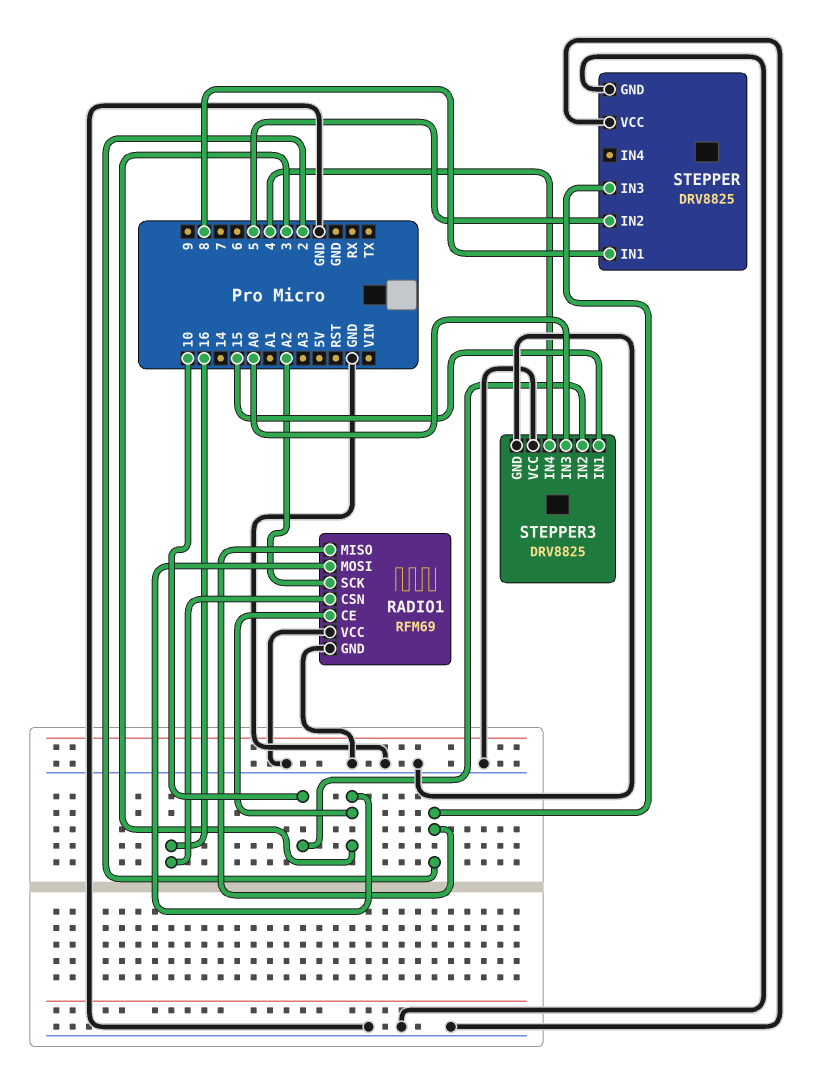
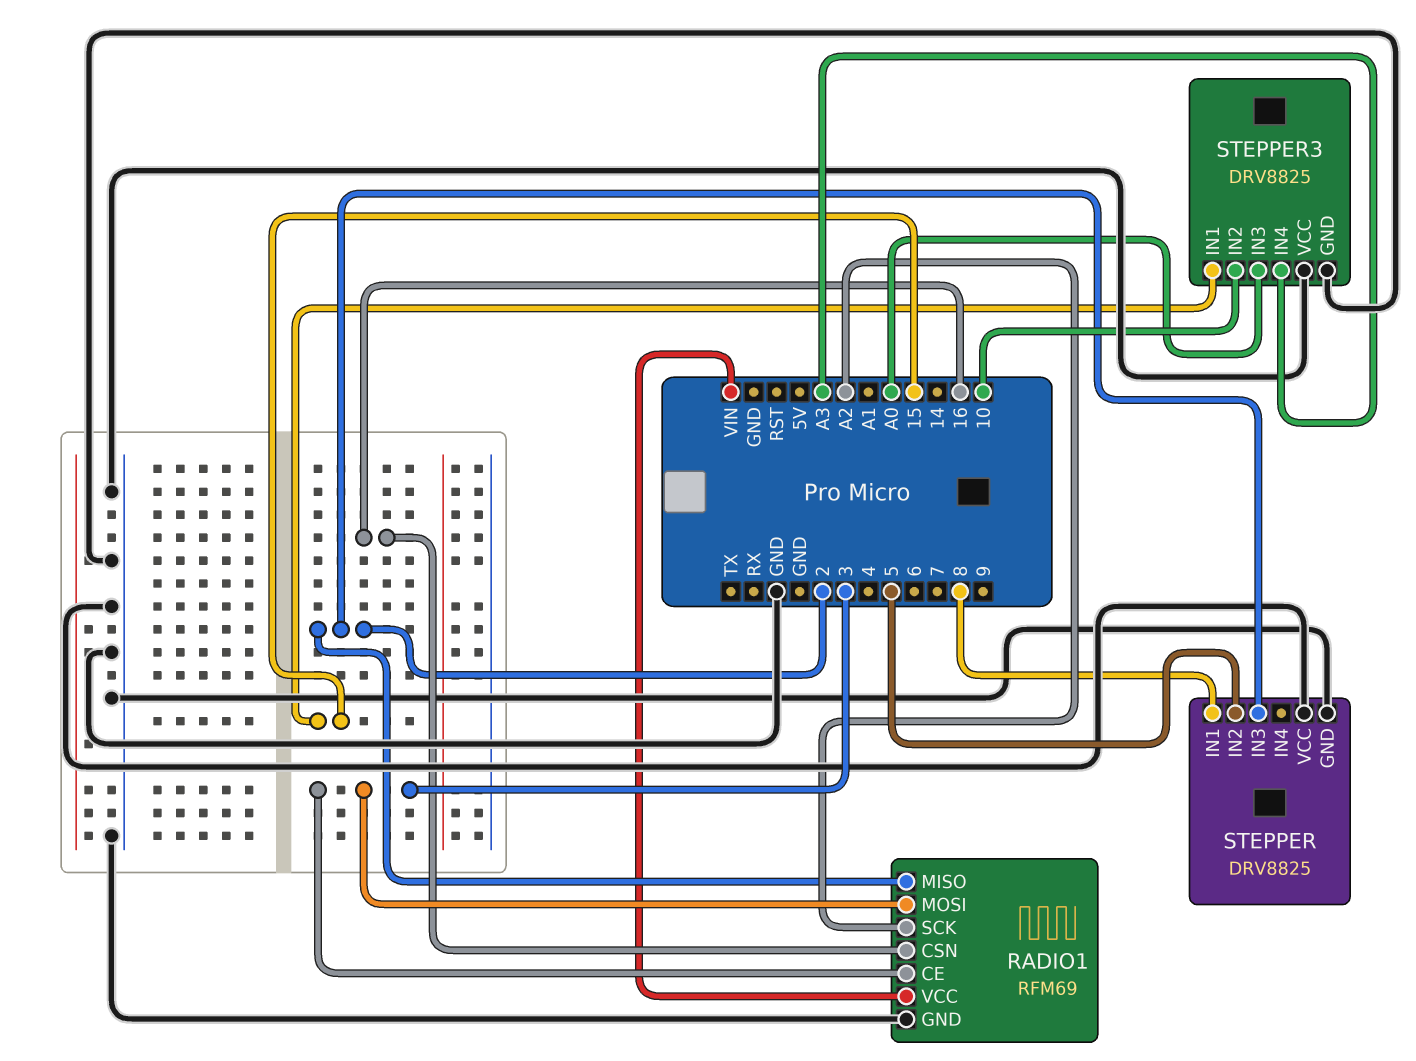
RADIO1 pin VCC: GND -> VIN
STEPPER3 pin IN4: 4 -> A3

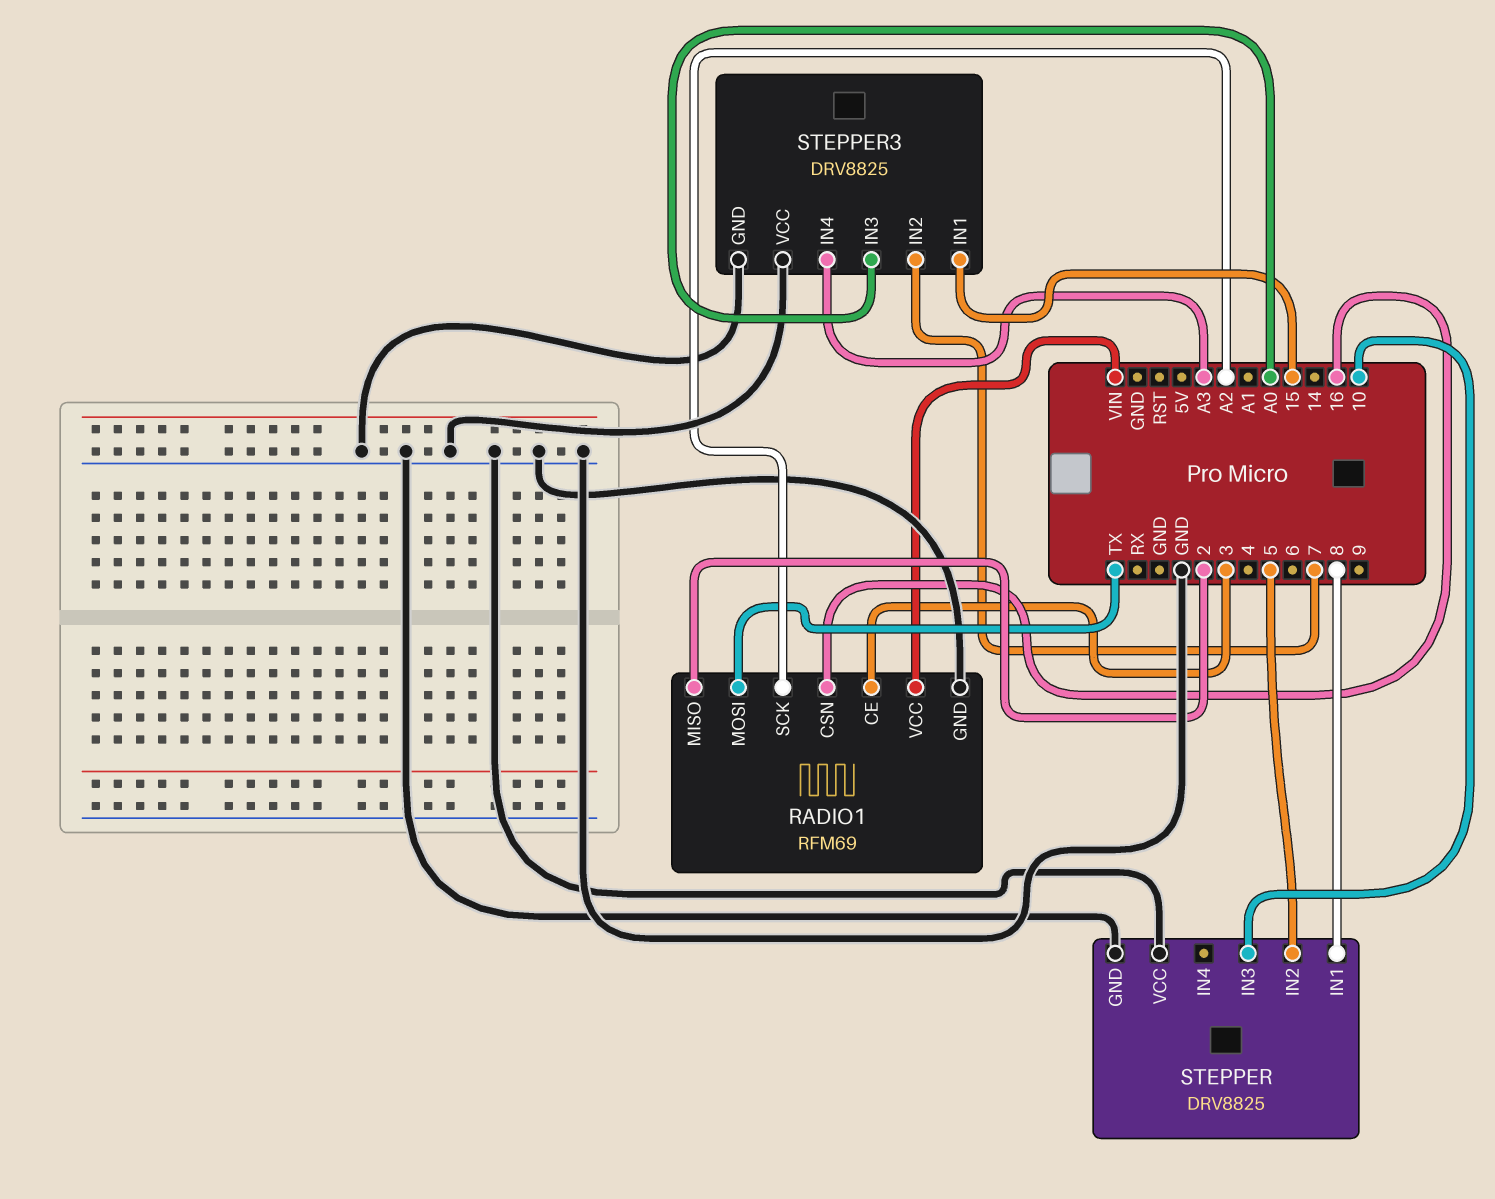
RADIO1 pin MOSI: 3 -> TX
STEPPER pin IN3: 2 -> 10
STEPPER3 pin IN2: 10 -> 7

